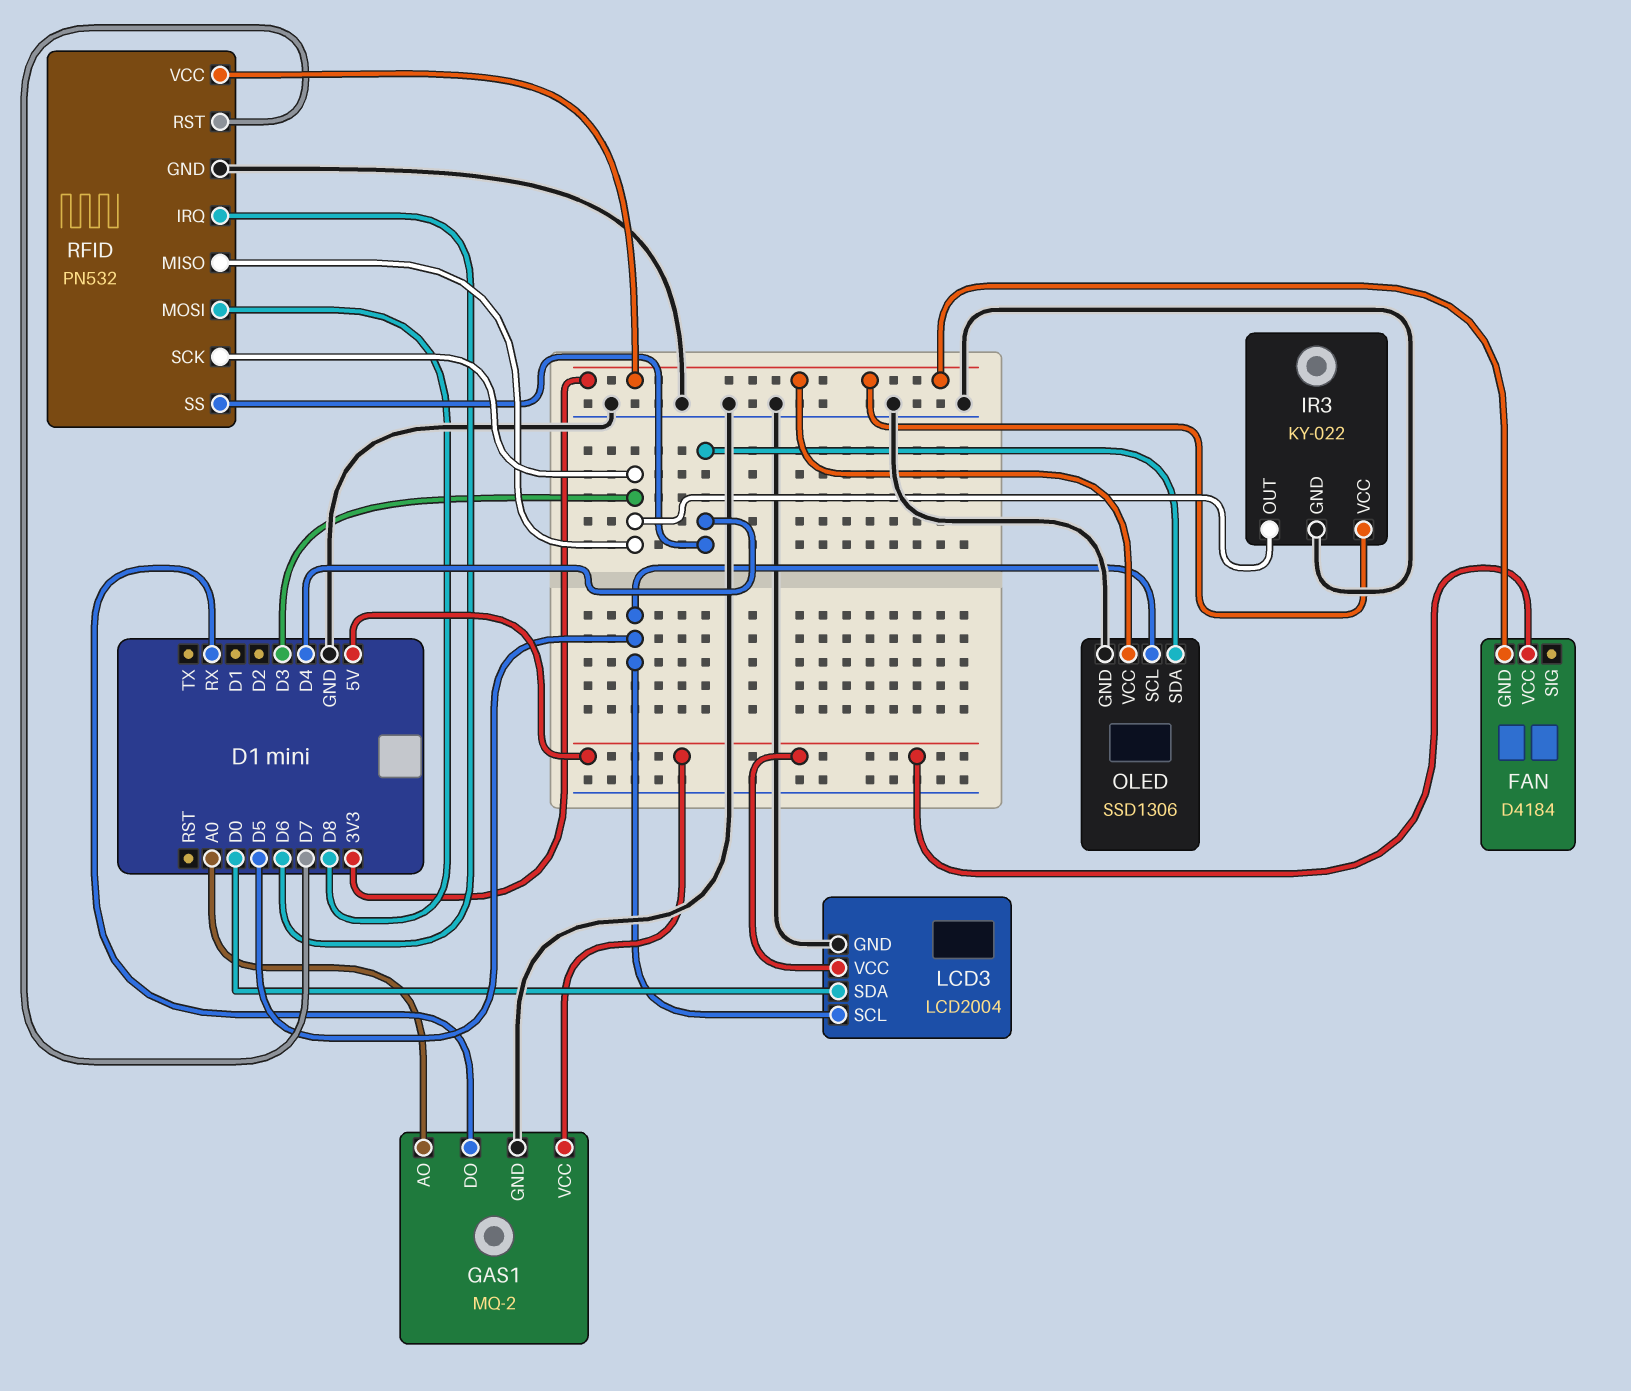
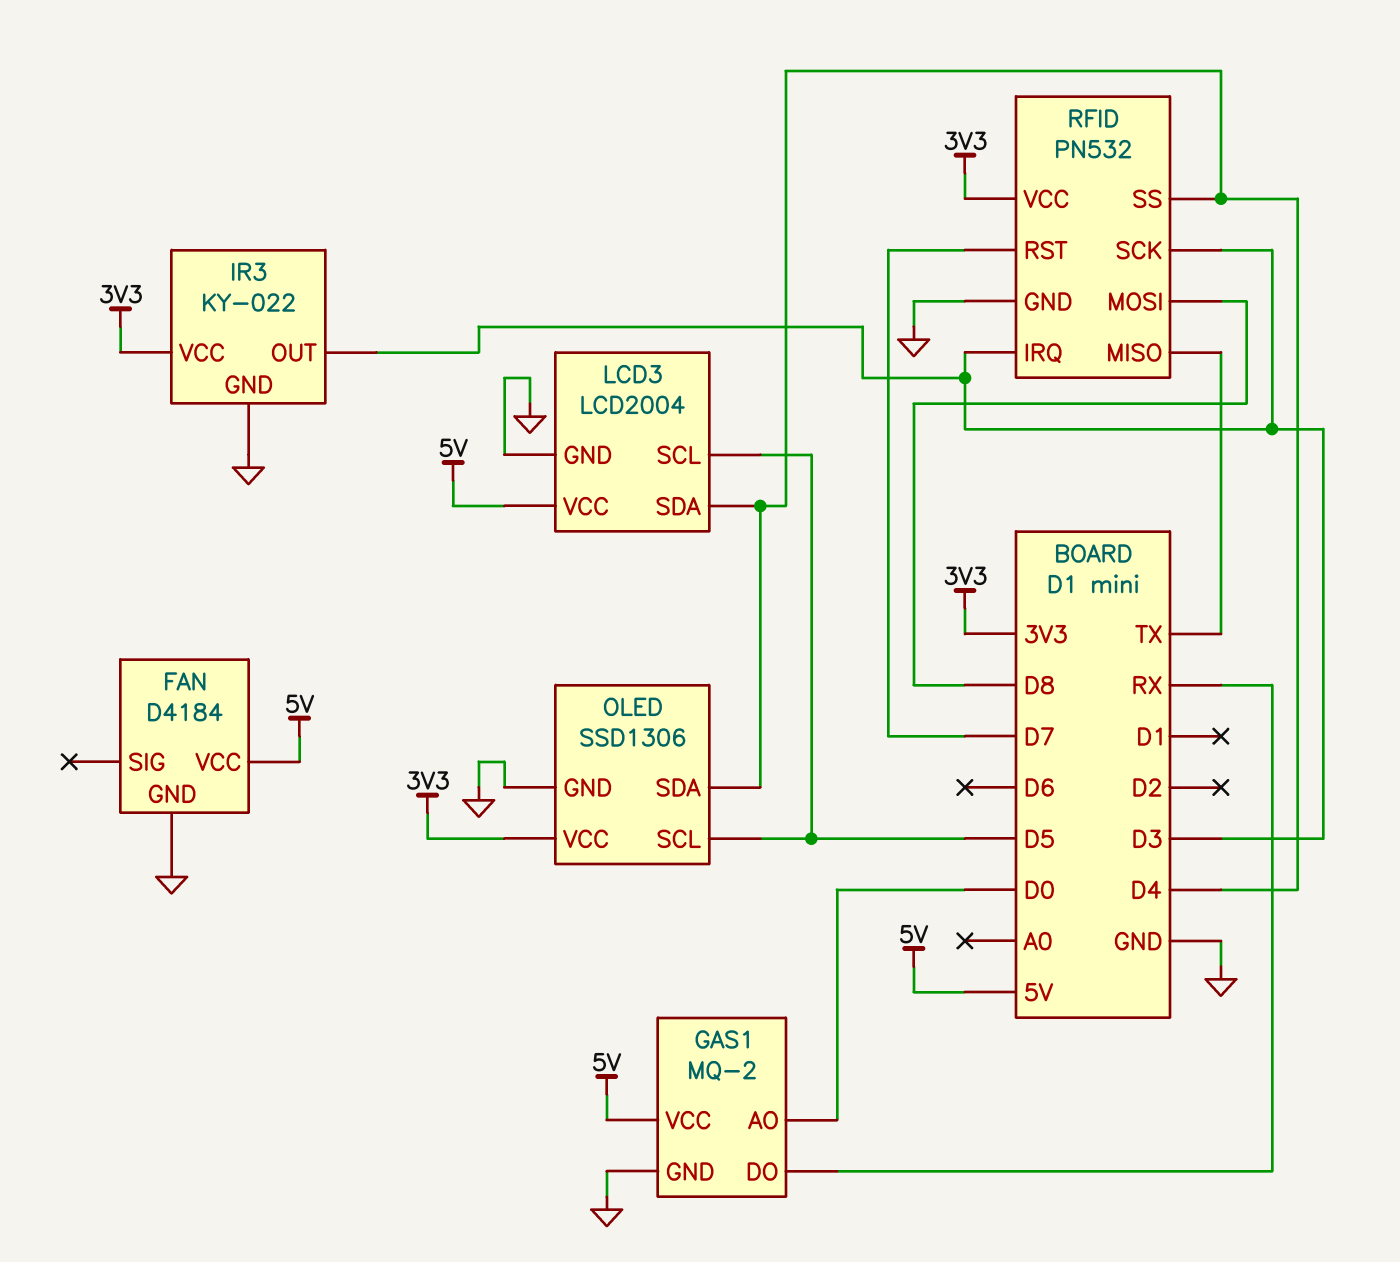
FAN pin GND: 3V3 -> GND
GAS1 pin AO: A0 -> D0
LCD3 pin SDA: D0 -> D4
RFID pin IRQ: D6 -> D3
RFID pin MISO: D3 -> TX

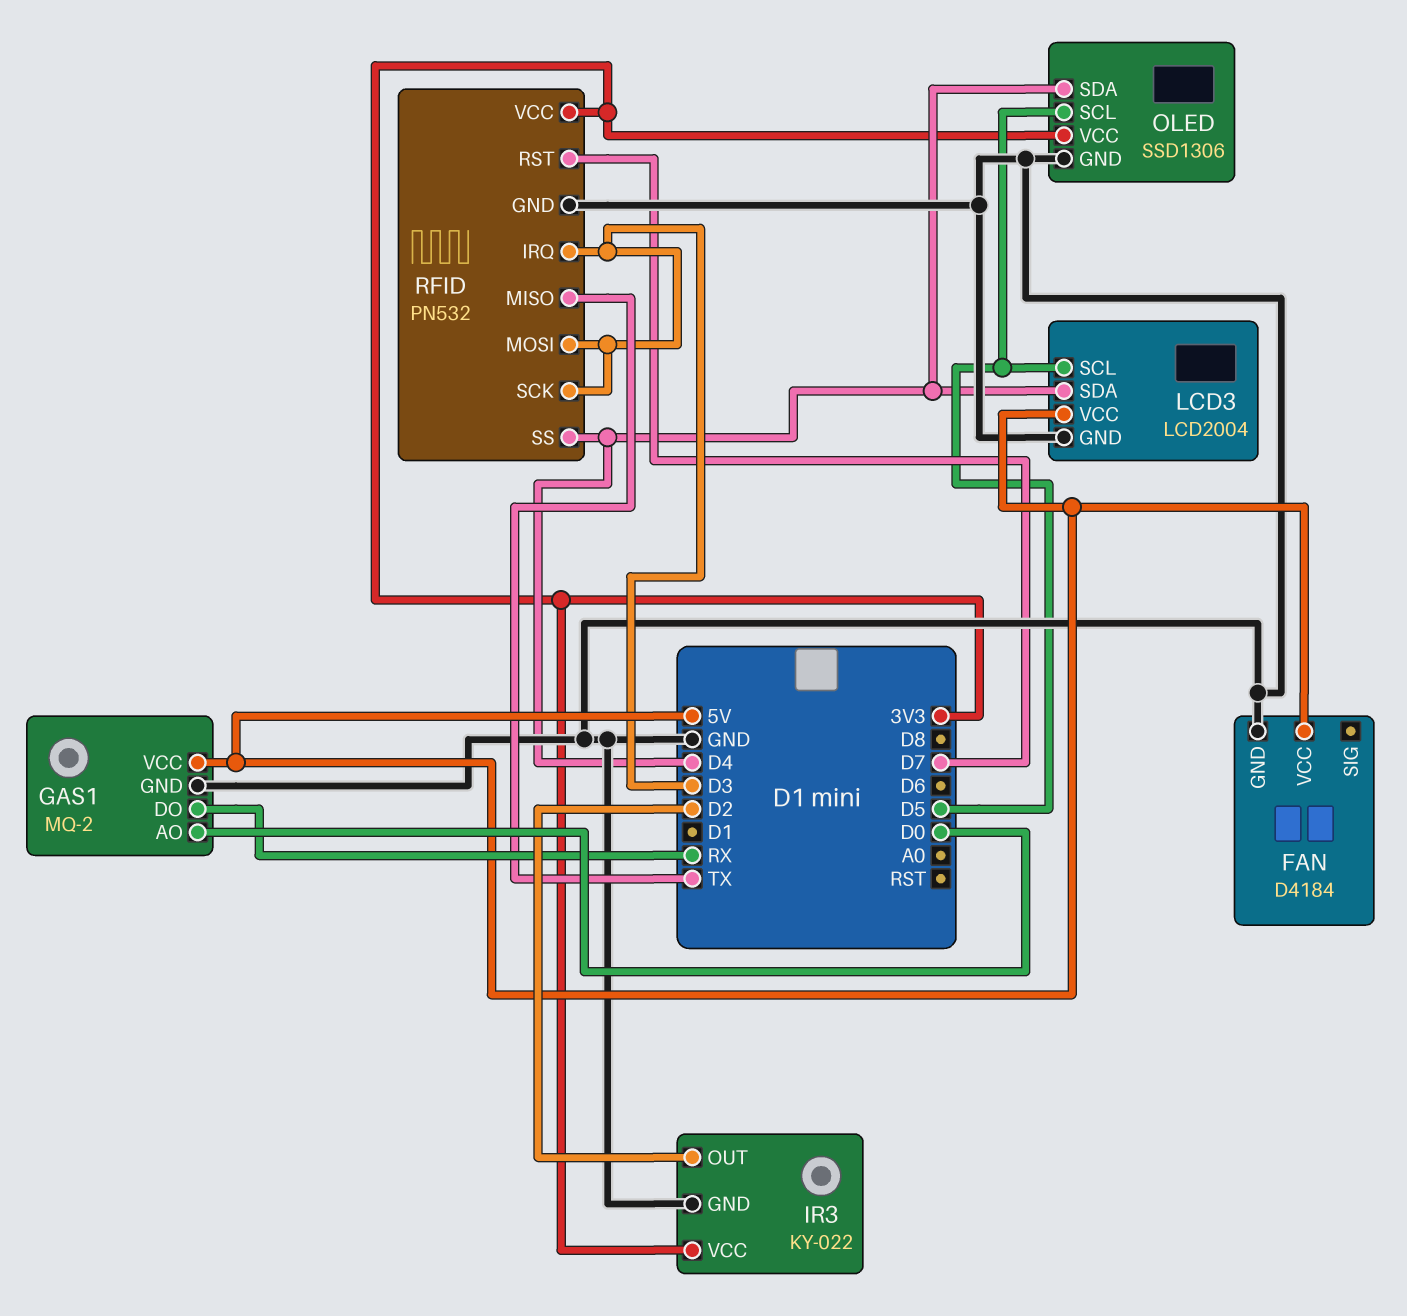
IR3 pin OUT: D3 -> D2
RFID pin MOSI: D8 -> D3

